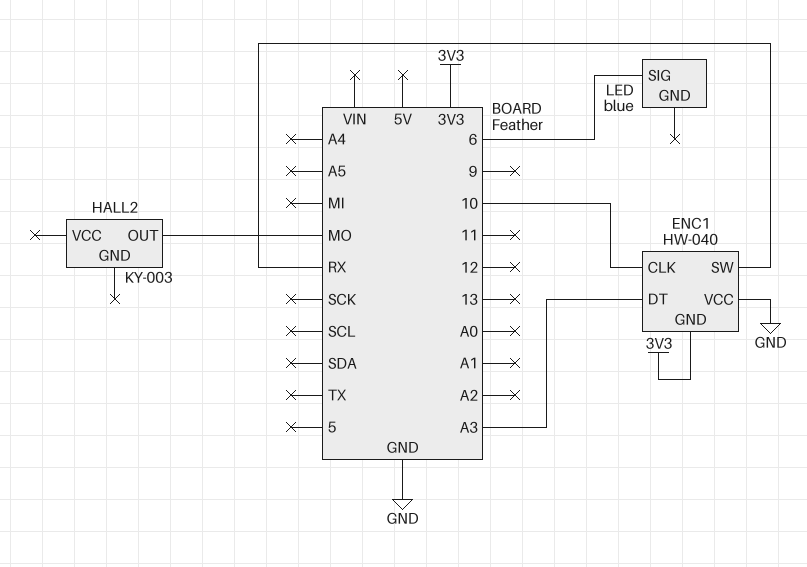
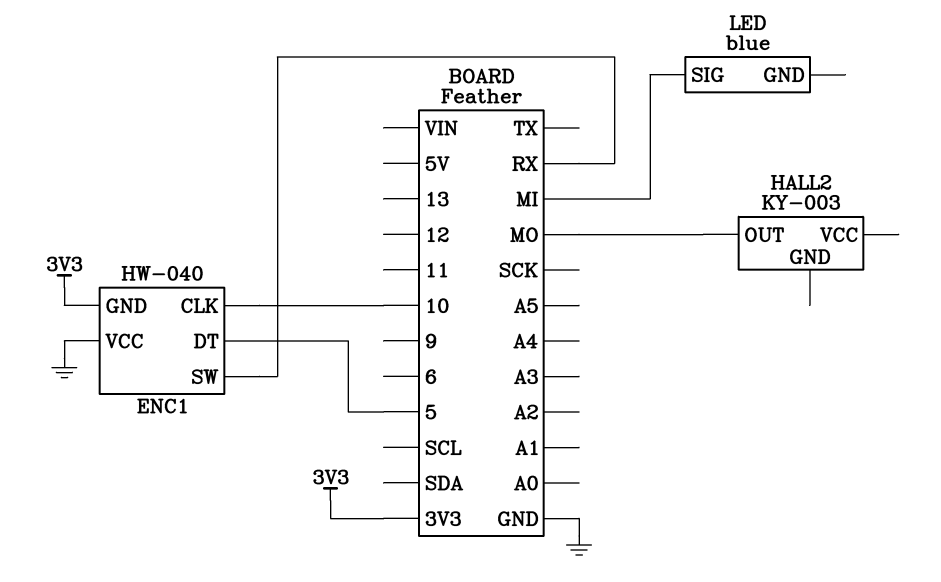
ENC1 pin DT: A3 -> 5
LED pin SIG: 6 -> MI

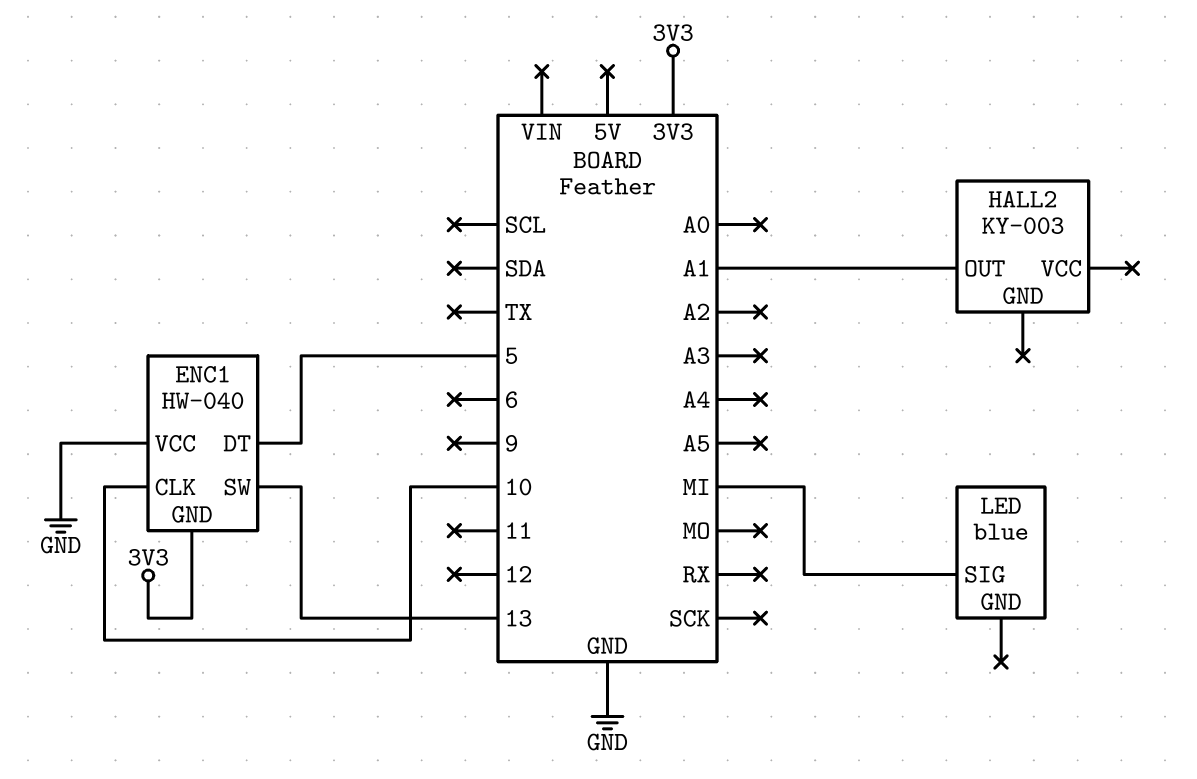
ENC1 pin SW: RX -> 13
HALL2 pin OUT: MO -> A1

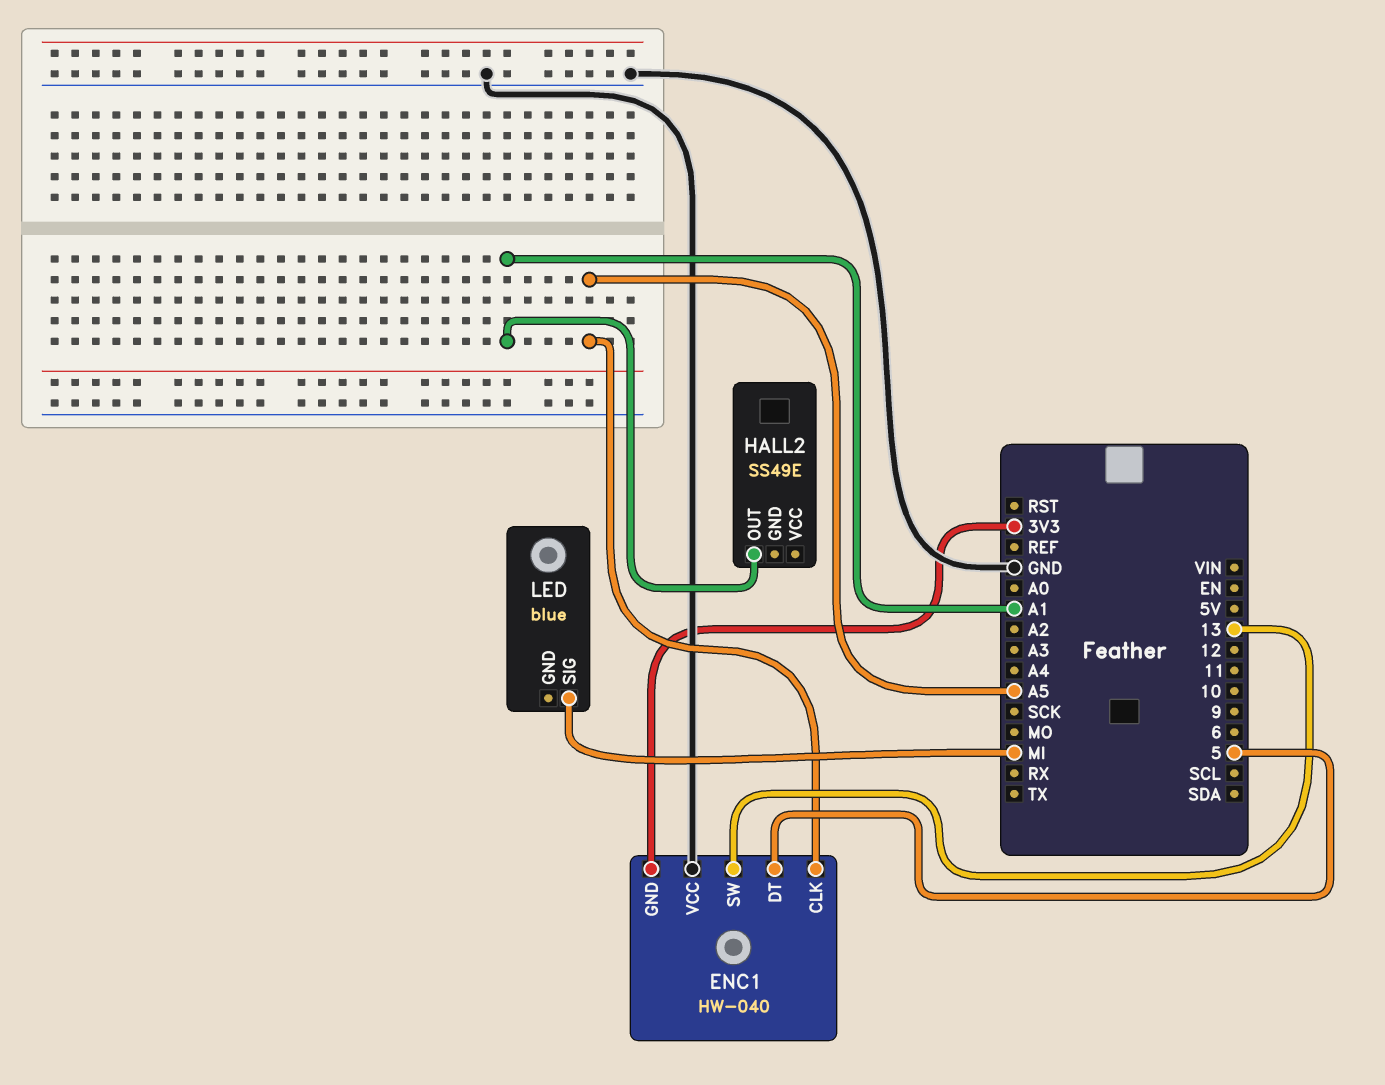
ENC1 pin CLK: 10 -> A5
HALL2: KY-003 -> SS49E

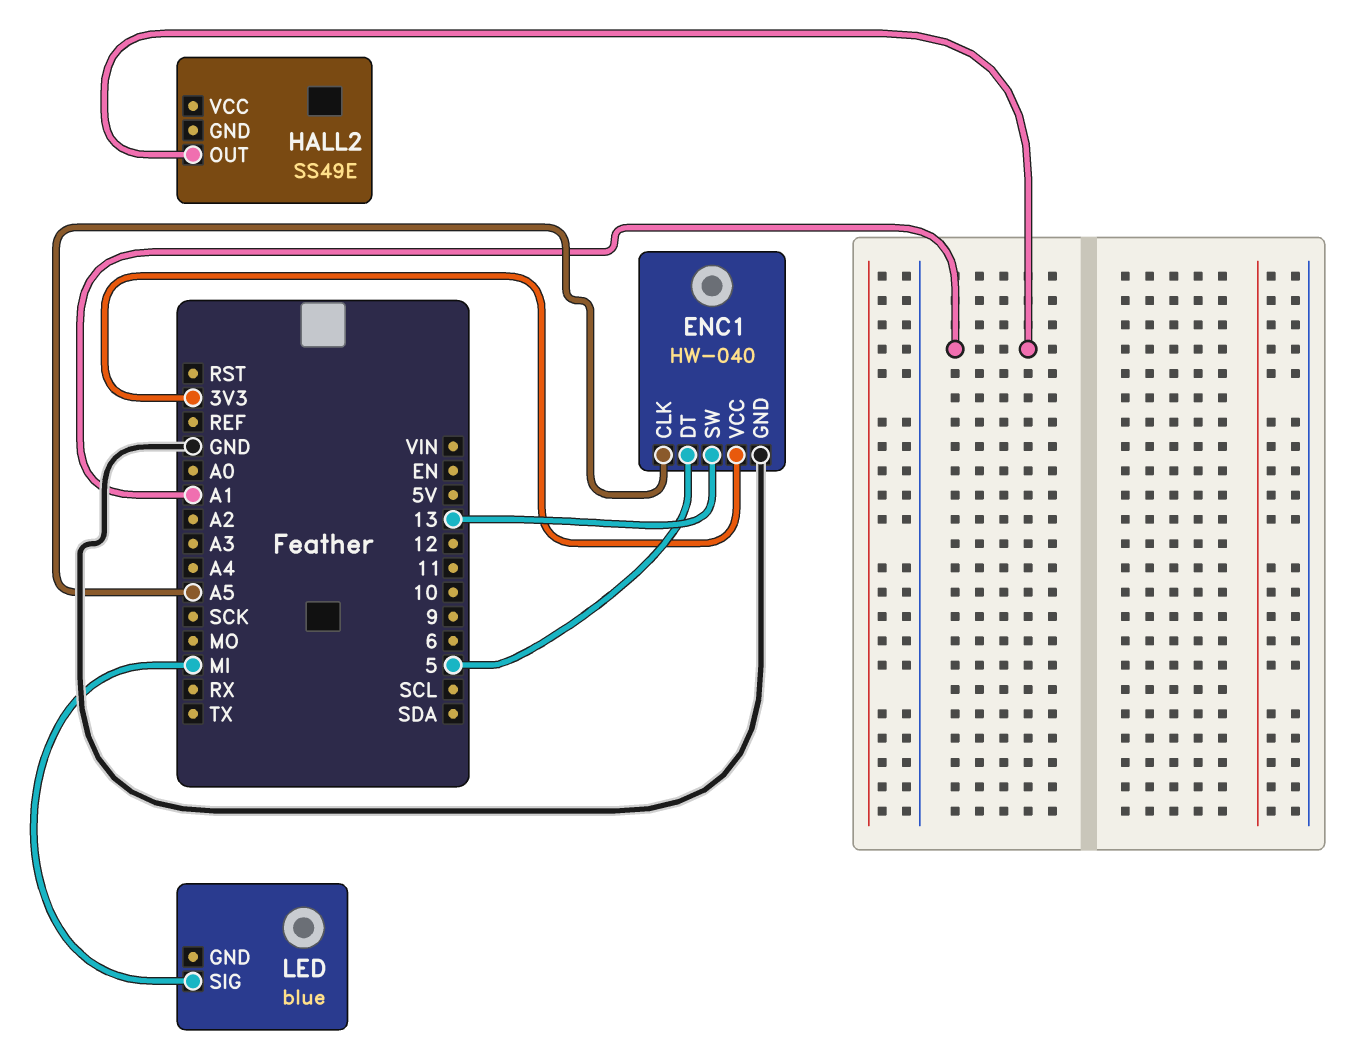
ENC1 pin GND: 3V3 -> GND
ENC1 pin VCC: GND -> 3V3

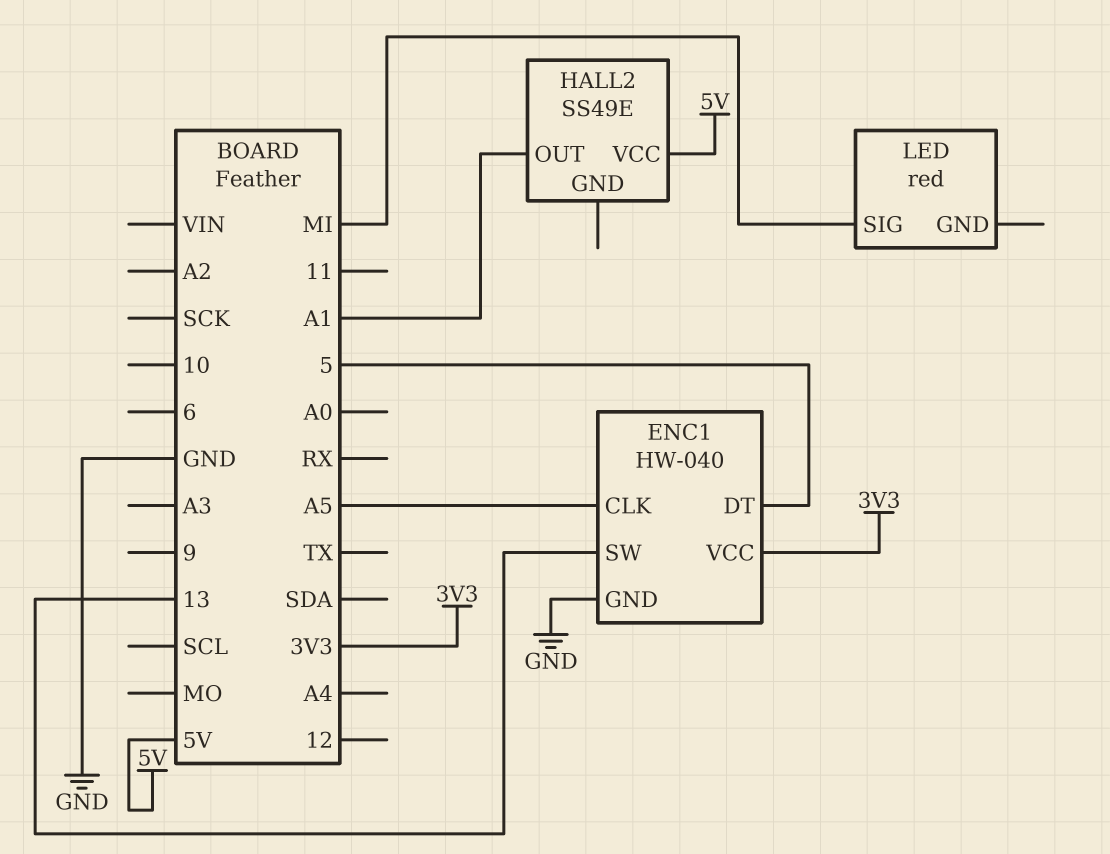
HALL2 pin VCC: none -> 5V
LED: blue -> red

